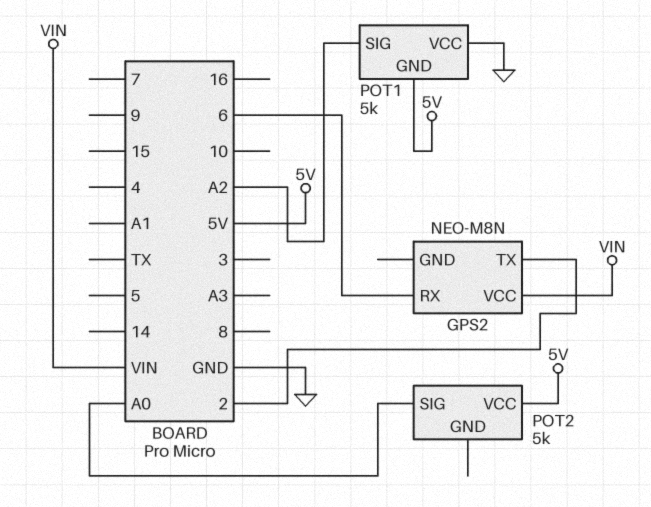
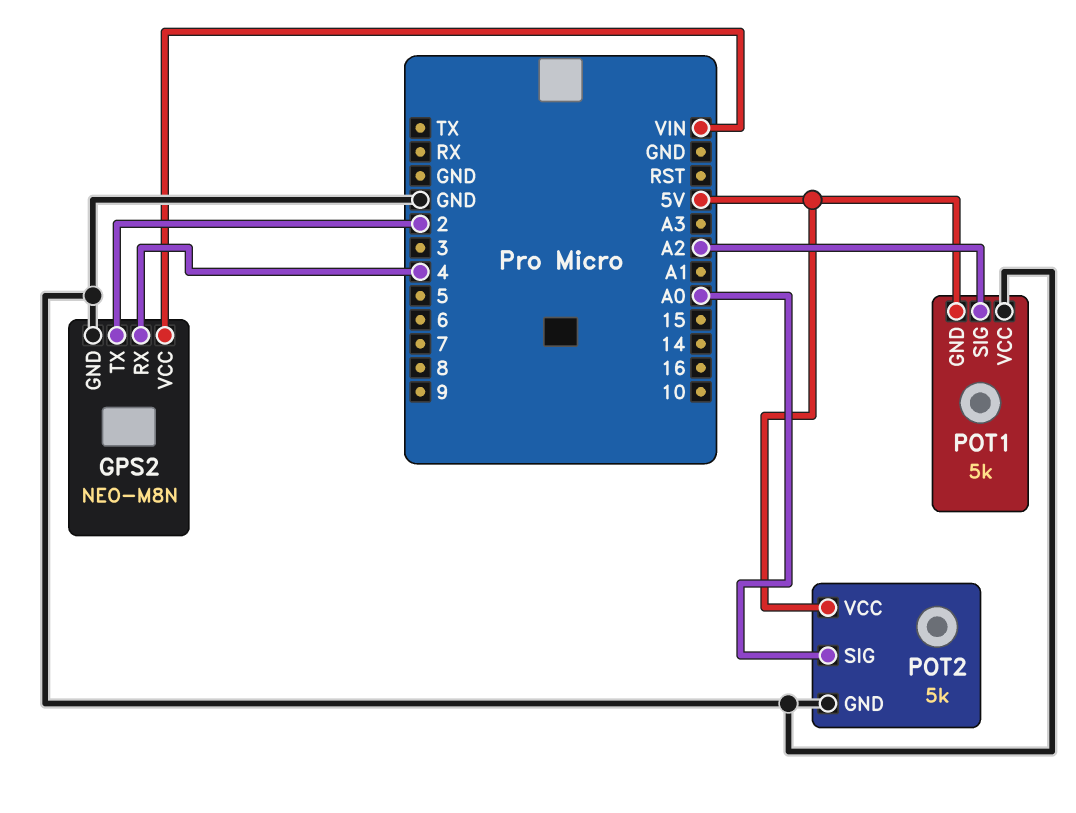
GPS2 pin GND: none -> GND
GPS2 pin RX: 6 -> 4
POT2 pin GND: none -> GND

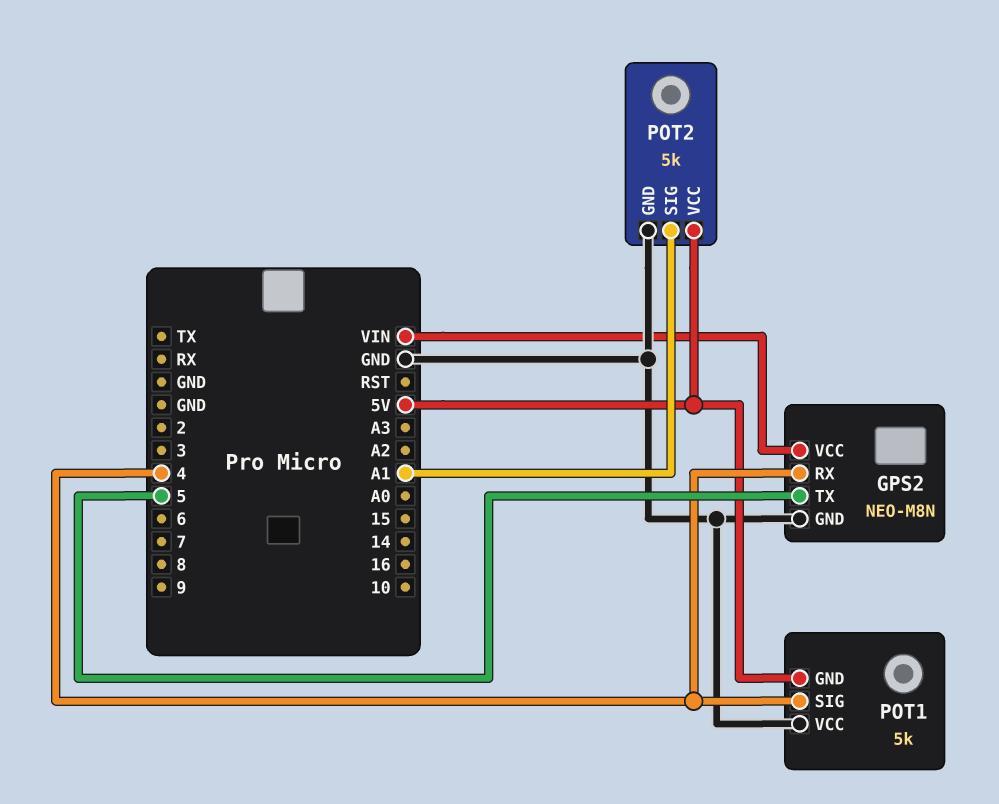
GPS2 pin TX: 2 -> 5
POT1 pin SIG: A2 -> 4
POT2 pin SIG: A0 -> A1

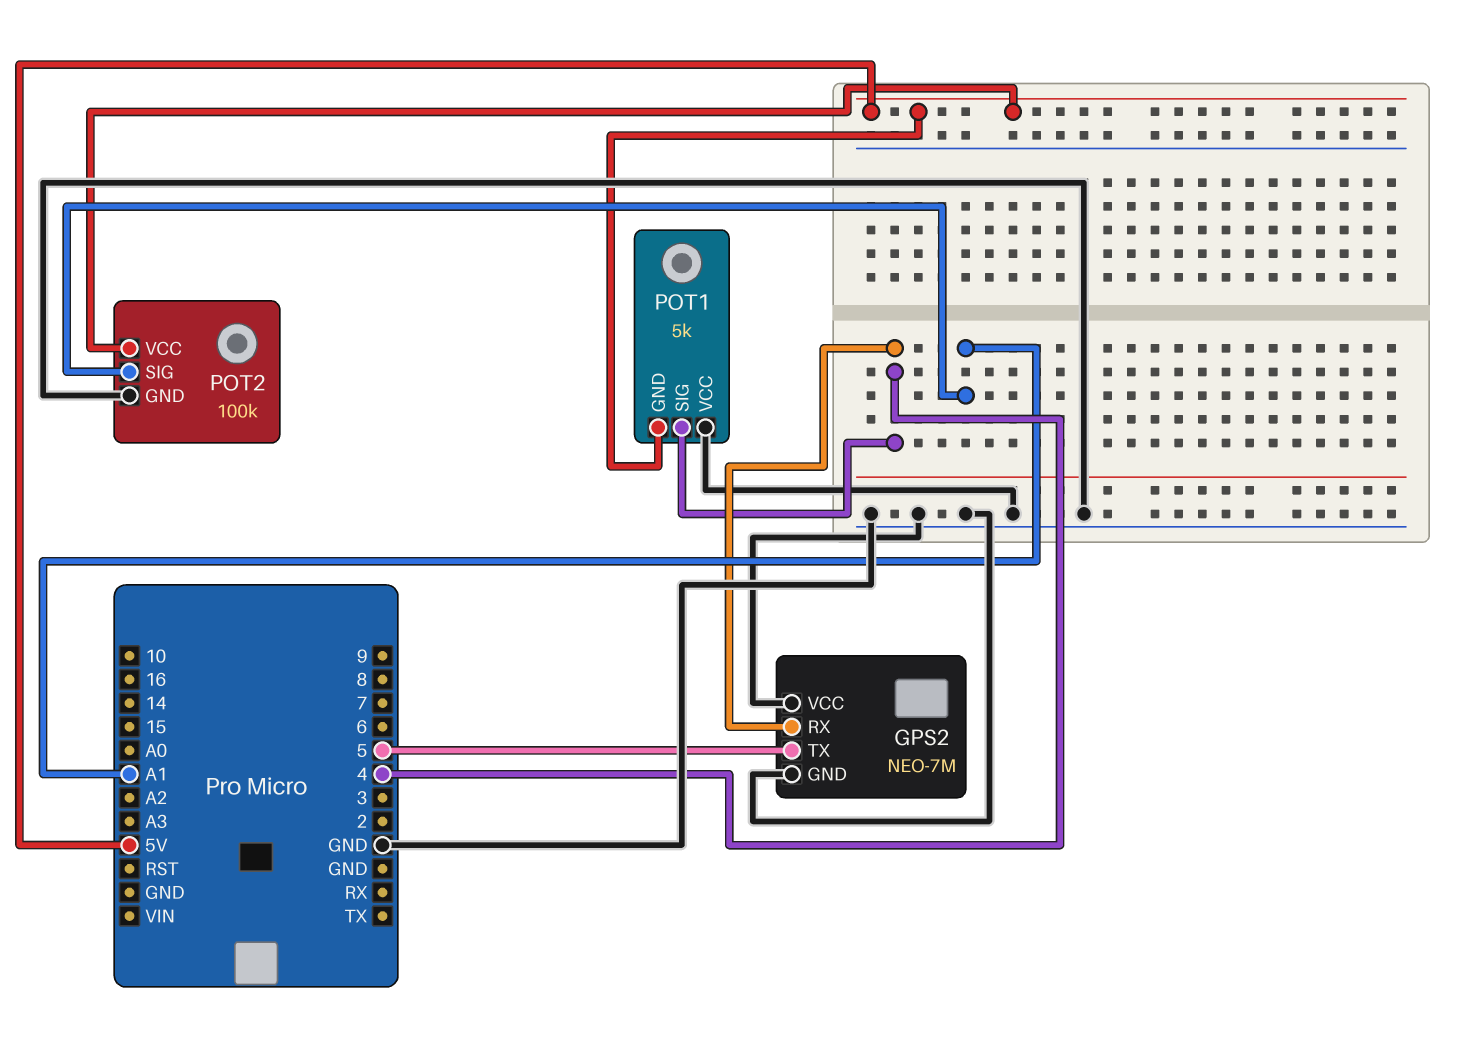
GPS2: NEO-M8N -> NEO-7M
GPS2 pin VCC: VIN -> GND
POT2: 5k -> 100k

